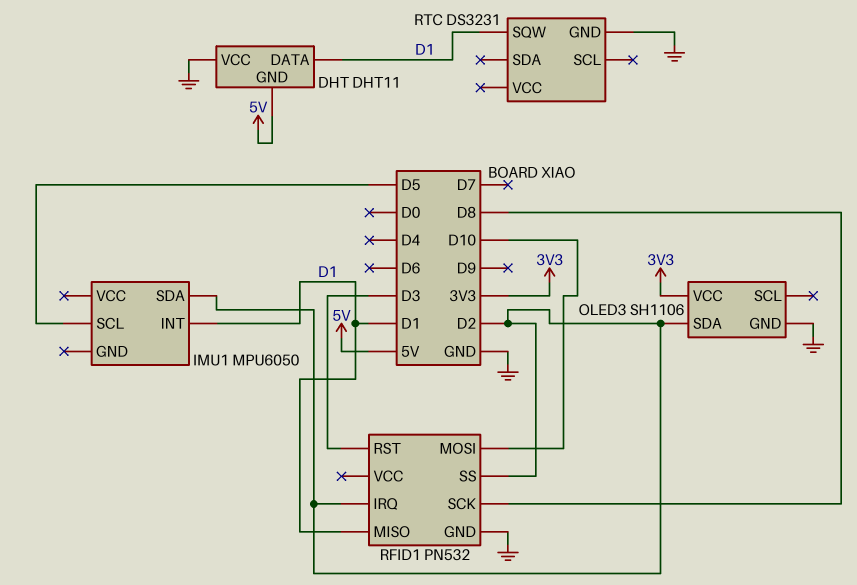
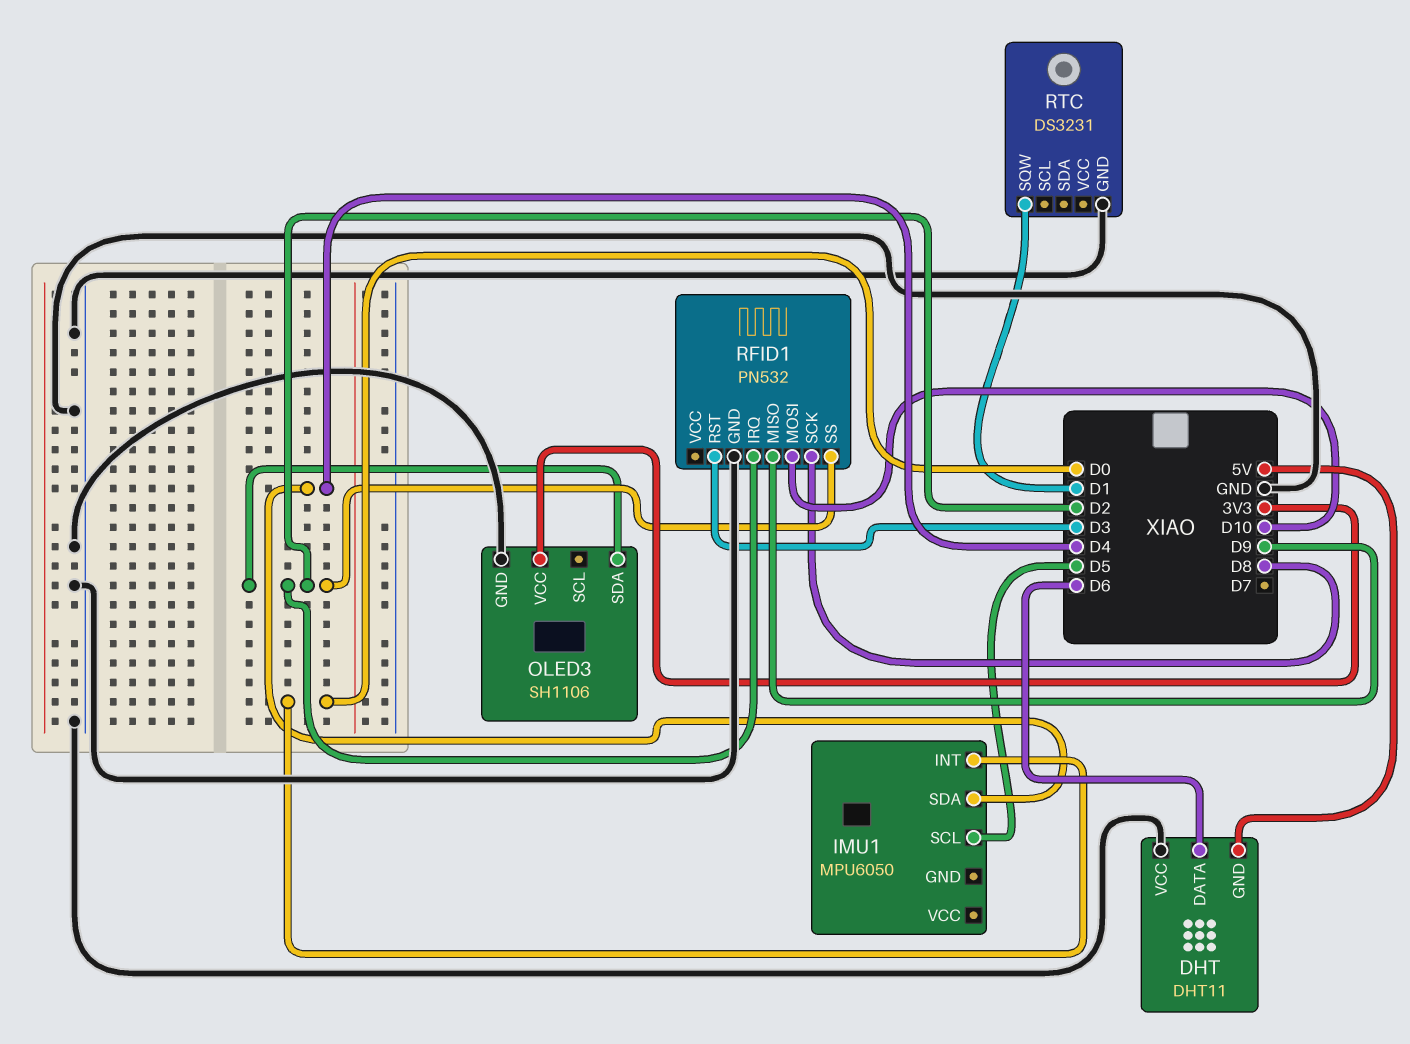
DHT pin DATA: D1 -> D6
IMU1 pin INT: D1 -> D0
IMU1 pin SDA: D2 -> D4
RFID1 pin MISO: D1 -> D9

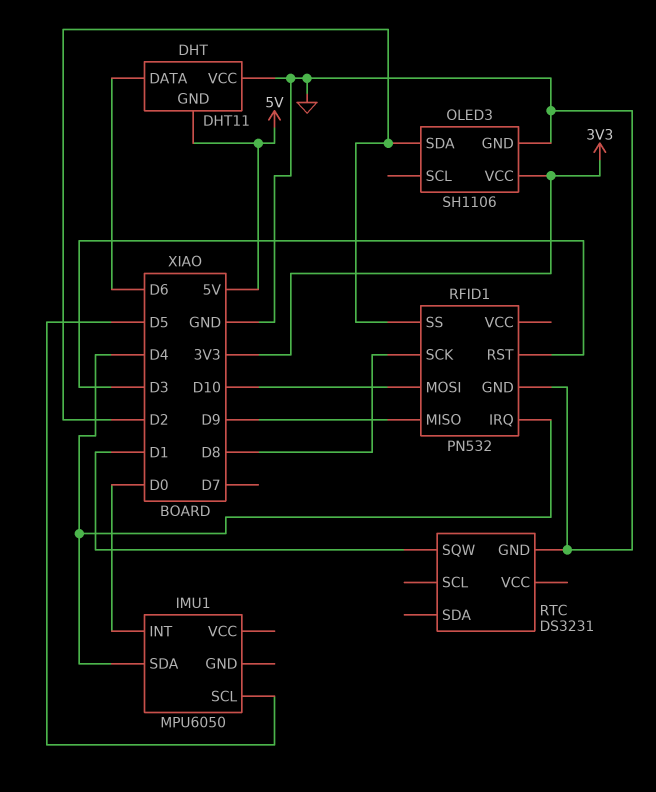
RFID1 pin IRQ: D2 -> D4

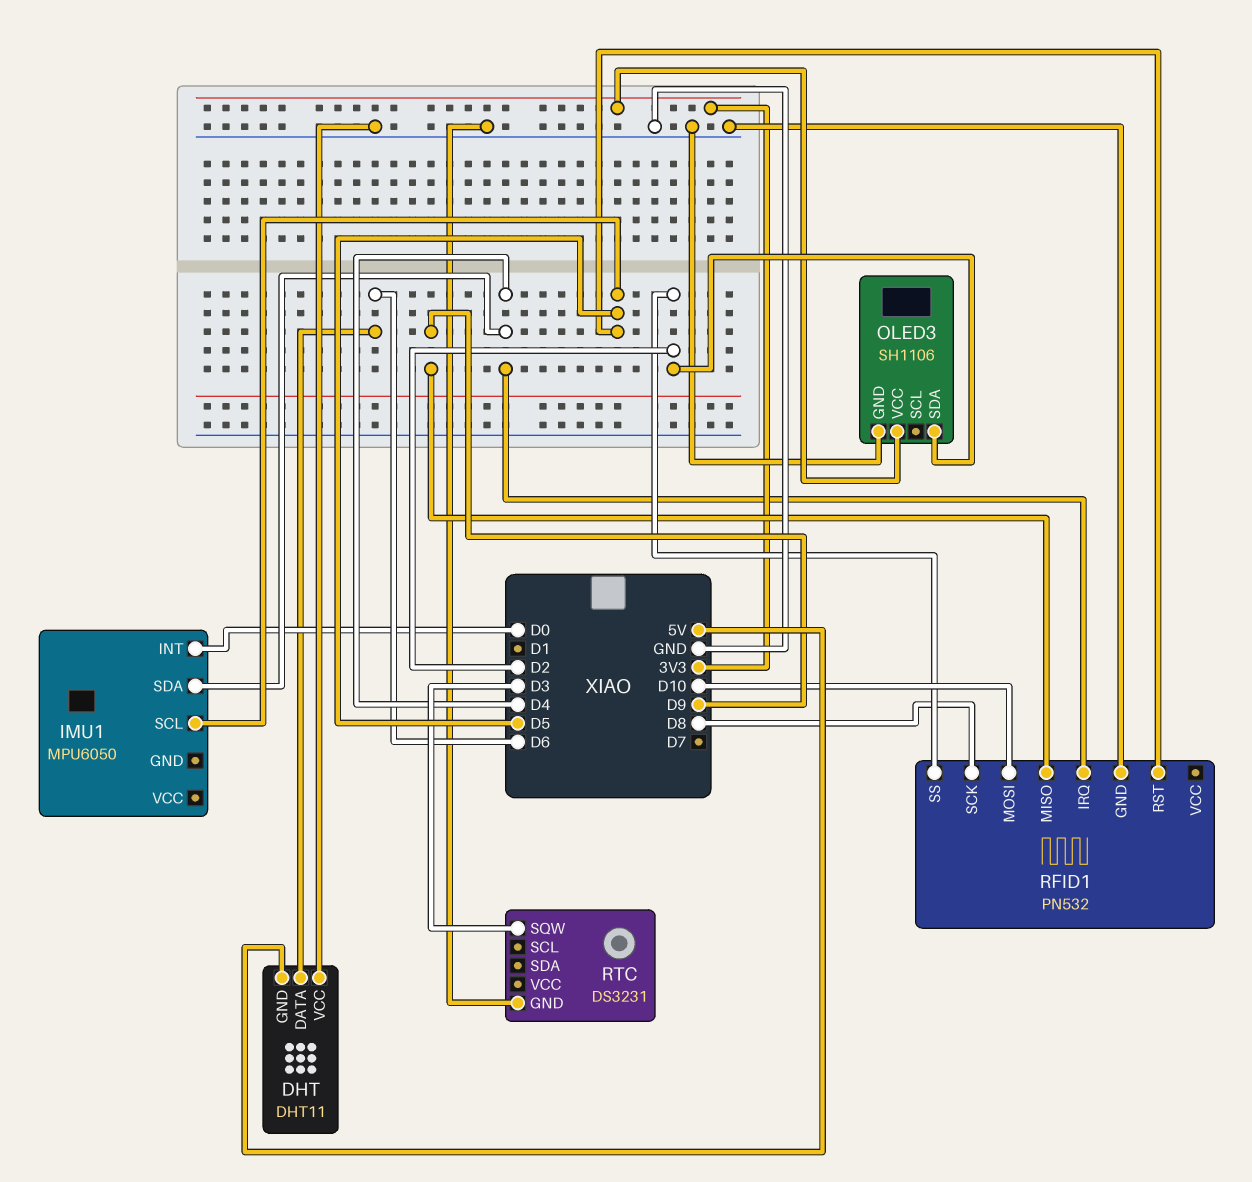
RFID1 pin RST: D3 -> D5
RTC pin SQW: D1 -> D3

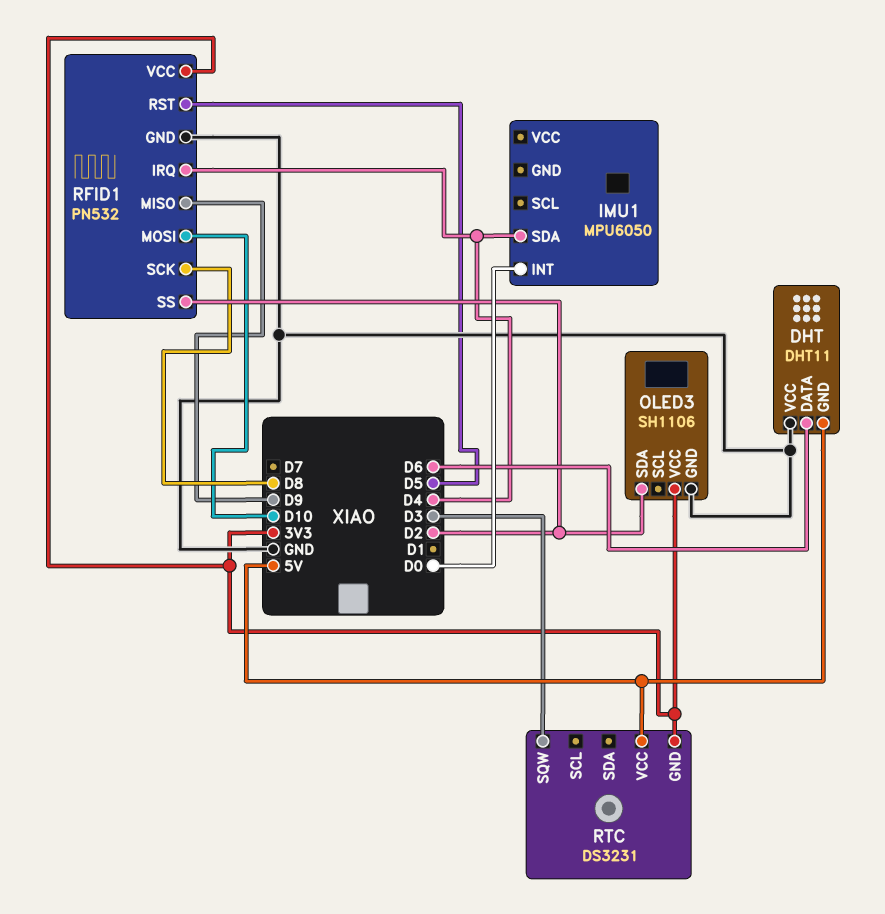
IMU1 pin SCL: D5 -> none
RFID1 pin VCC: none -> 3V3
RTC pin GND: GND -> 3V3
RTC pin VCC: none -> 5V

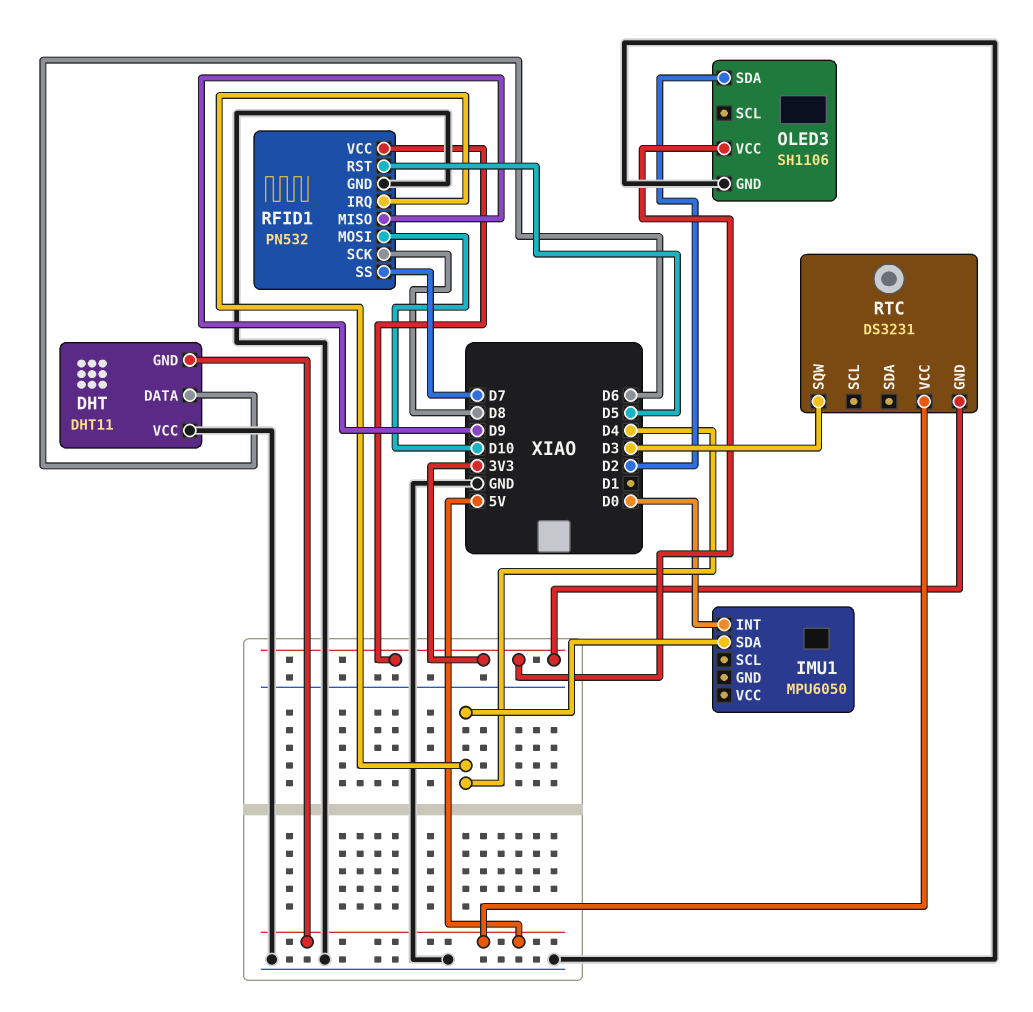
RFID1 pin SS: D2 -> D7

